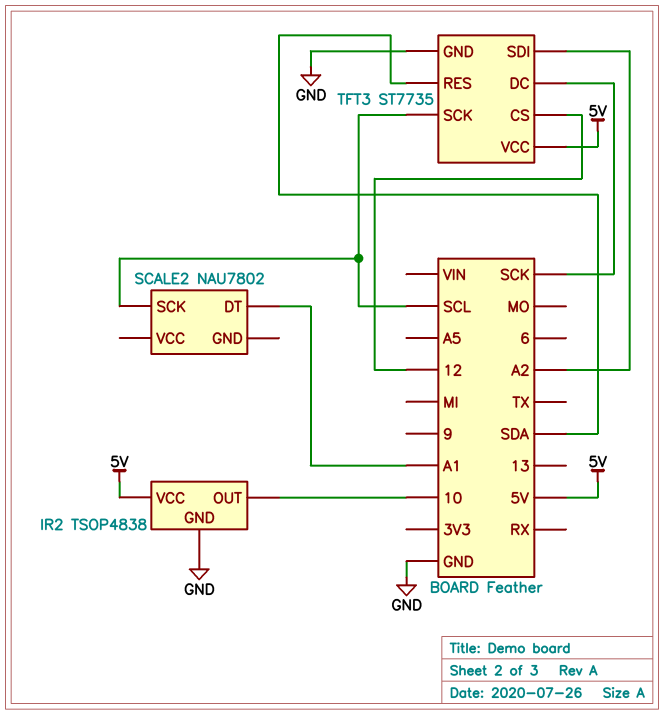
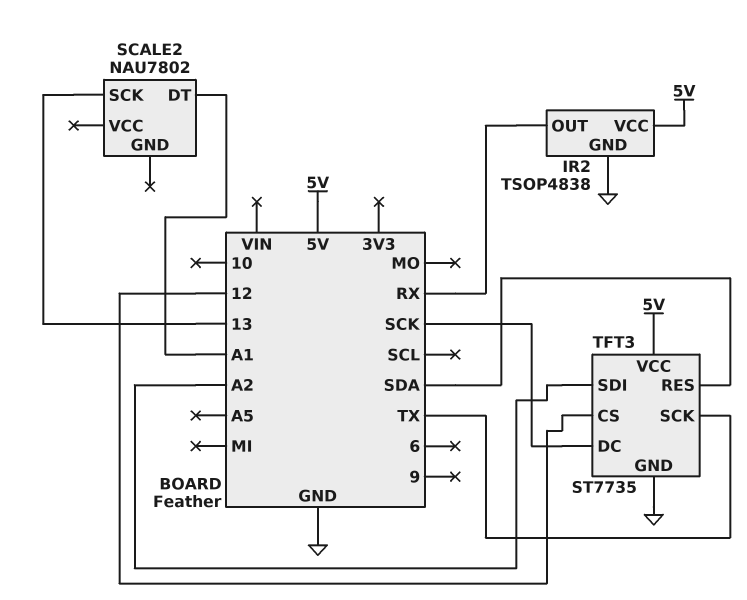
IR2 pin OUT: 10 -> RX
SCALE2 pin SCK: SCL -> 13
TFT3 pin SCK: SCL -> TX

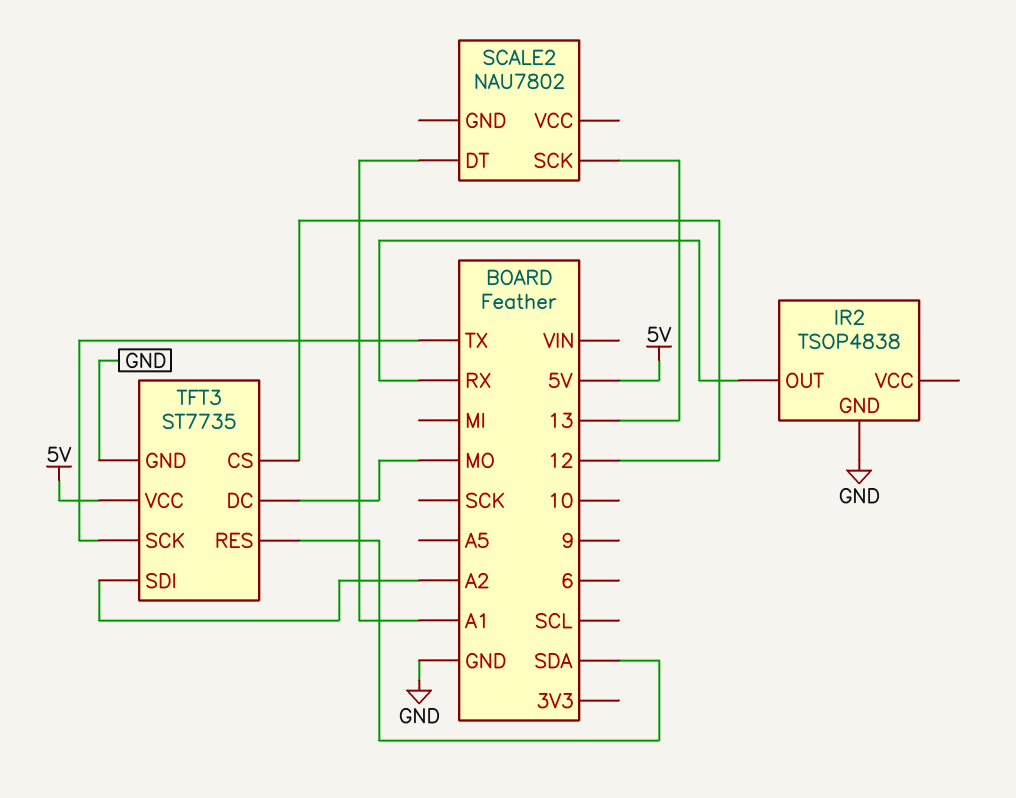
IR2 pin VCC: 5V -> none
TFT3 pin DC: SCK -> MO

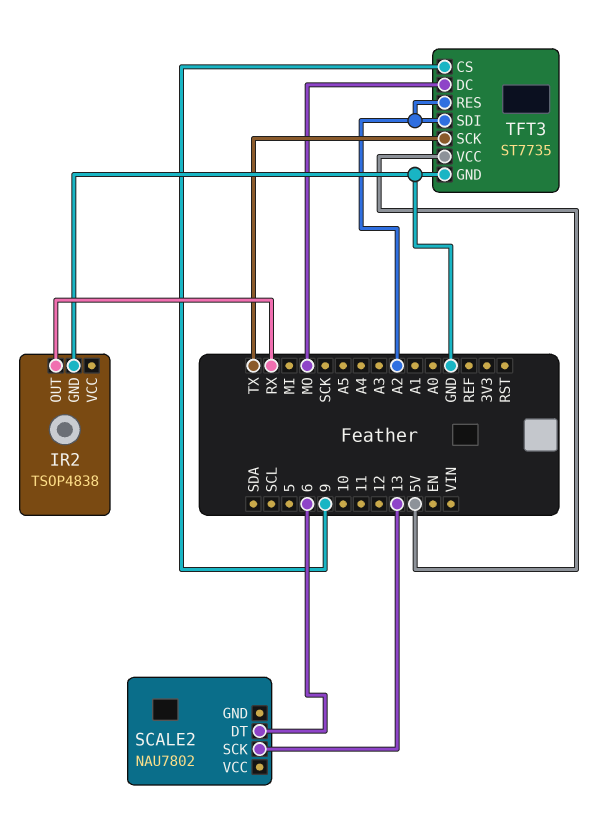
SCALE2 pin DT: A1 -> 6
TFT3 pin CS: 12 -> 9
TFT3 pin RES: SDA -> A2

